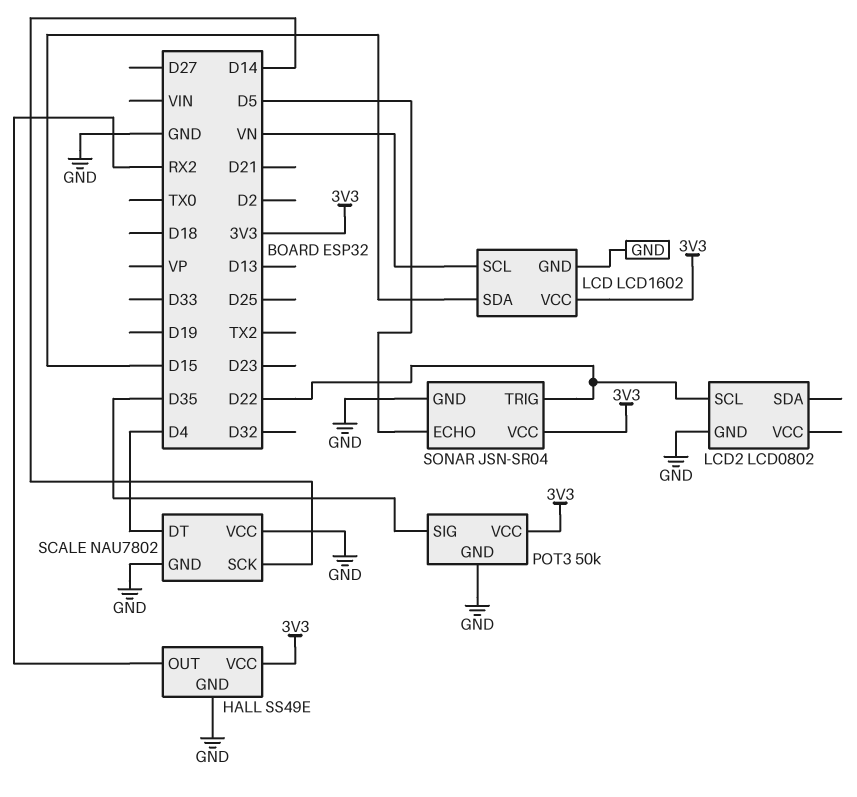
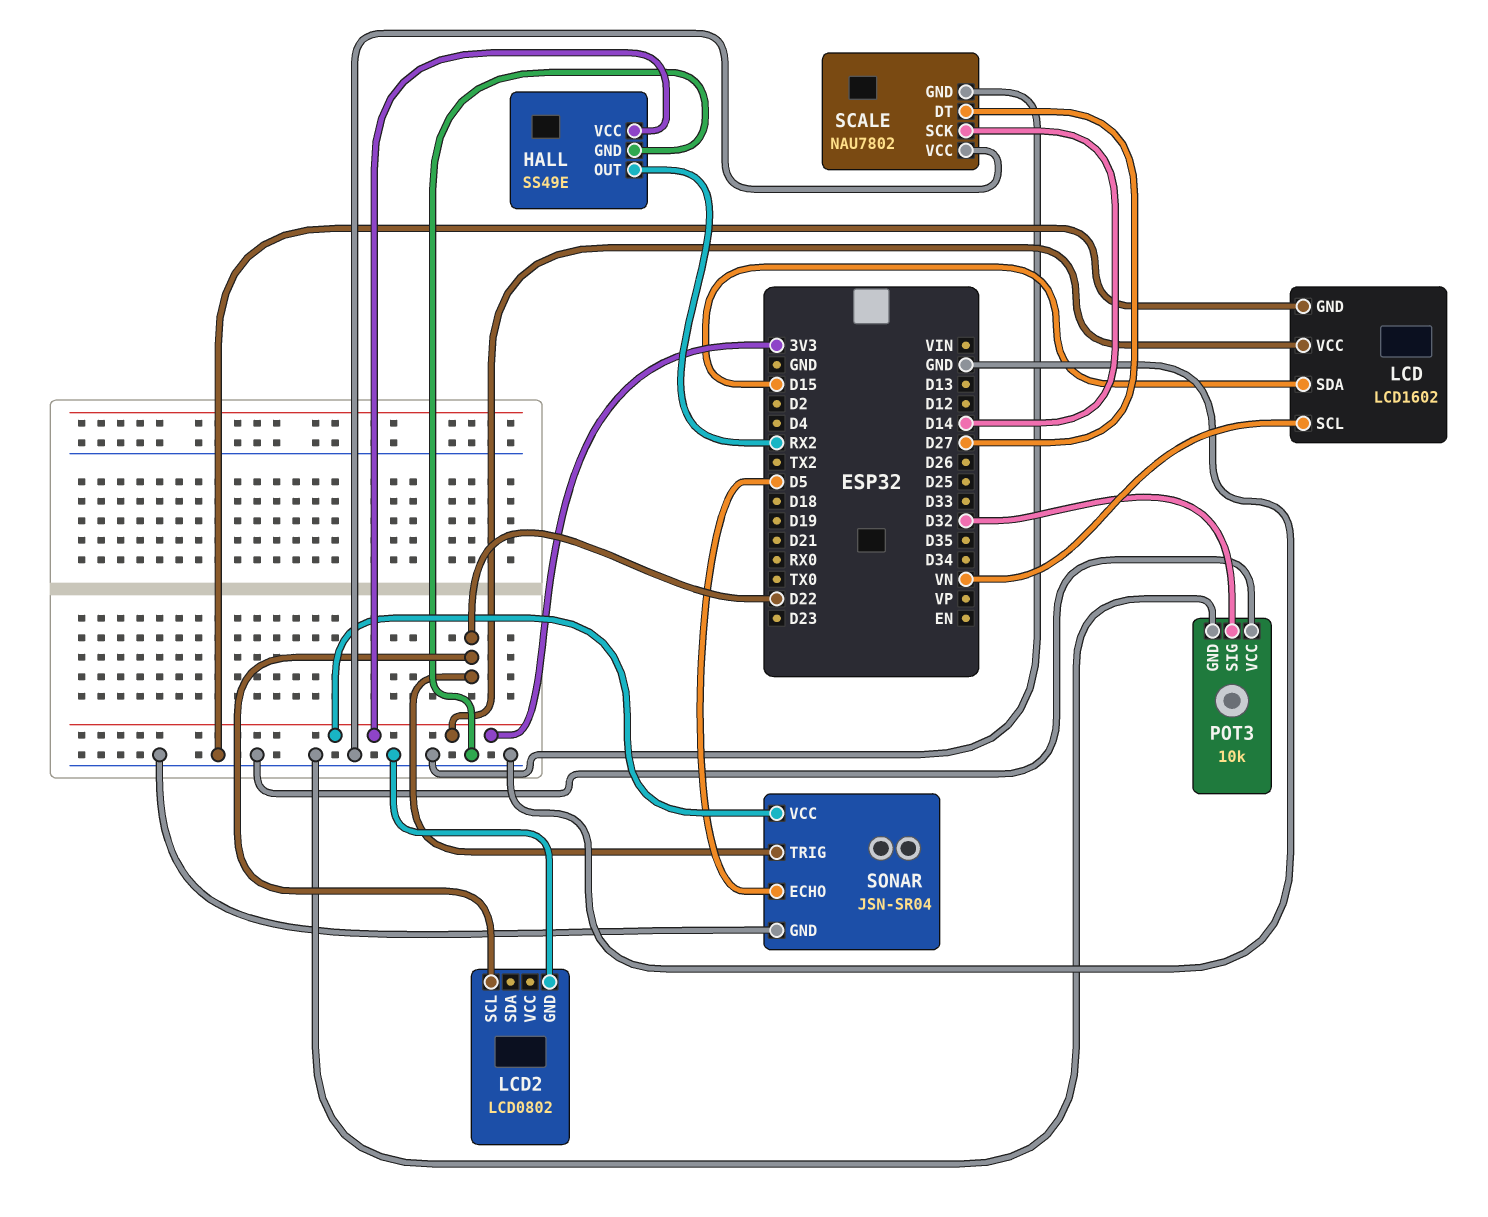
POT3: 50k -> 10k
POT3 pin SIG: D35 -> D32
POT3 pin VCC: 3V3 -> GND
SCALE pin DT: D4 -> D27

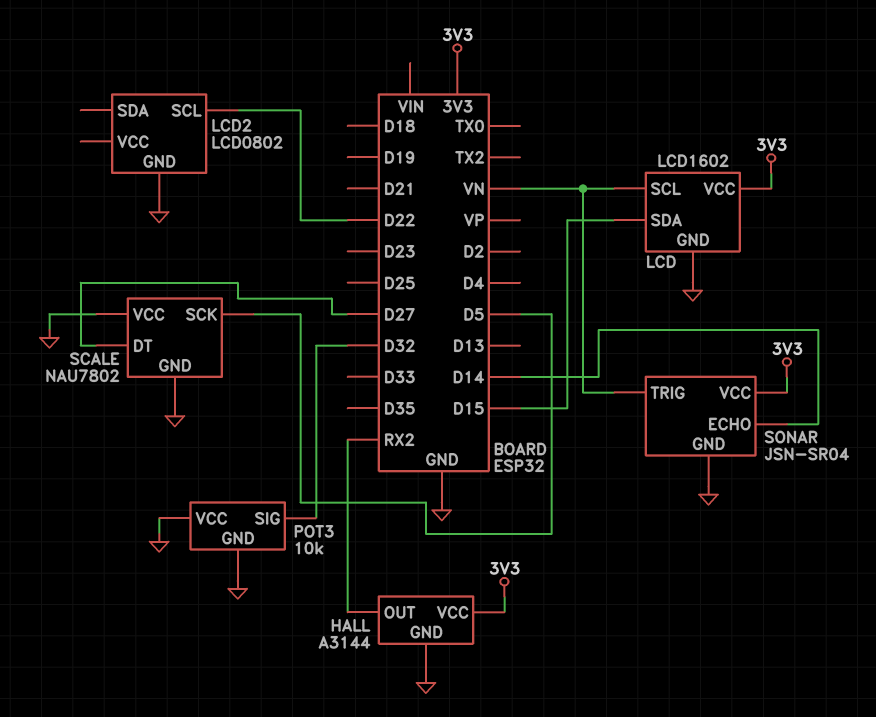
HALL: SS49E -> A3144
SCALE pin SCK: D14 -> D5
SONAR pin ECHO: D5 -> D14
SONAR pin TRIG: D22 -> VN

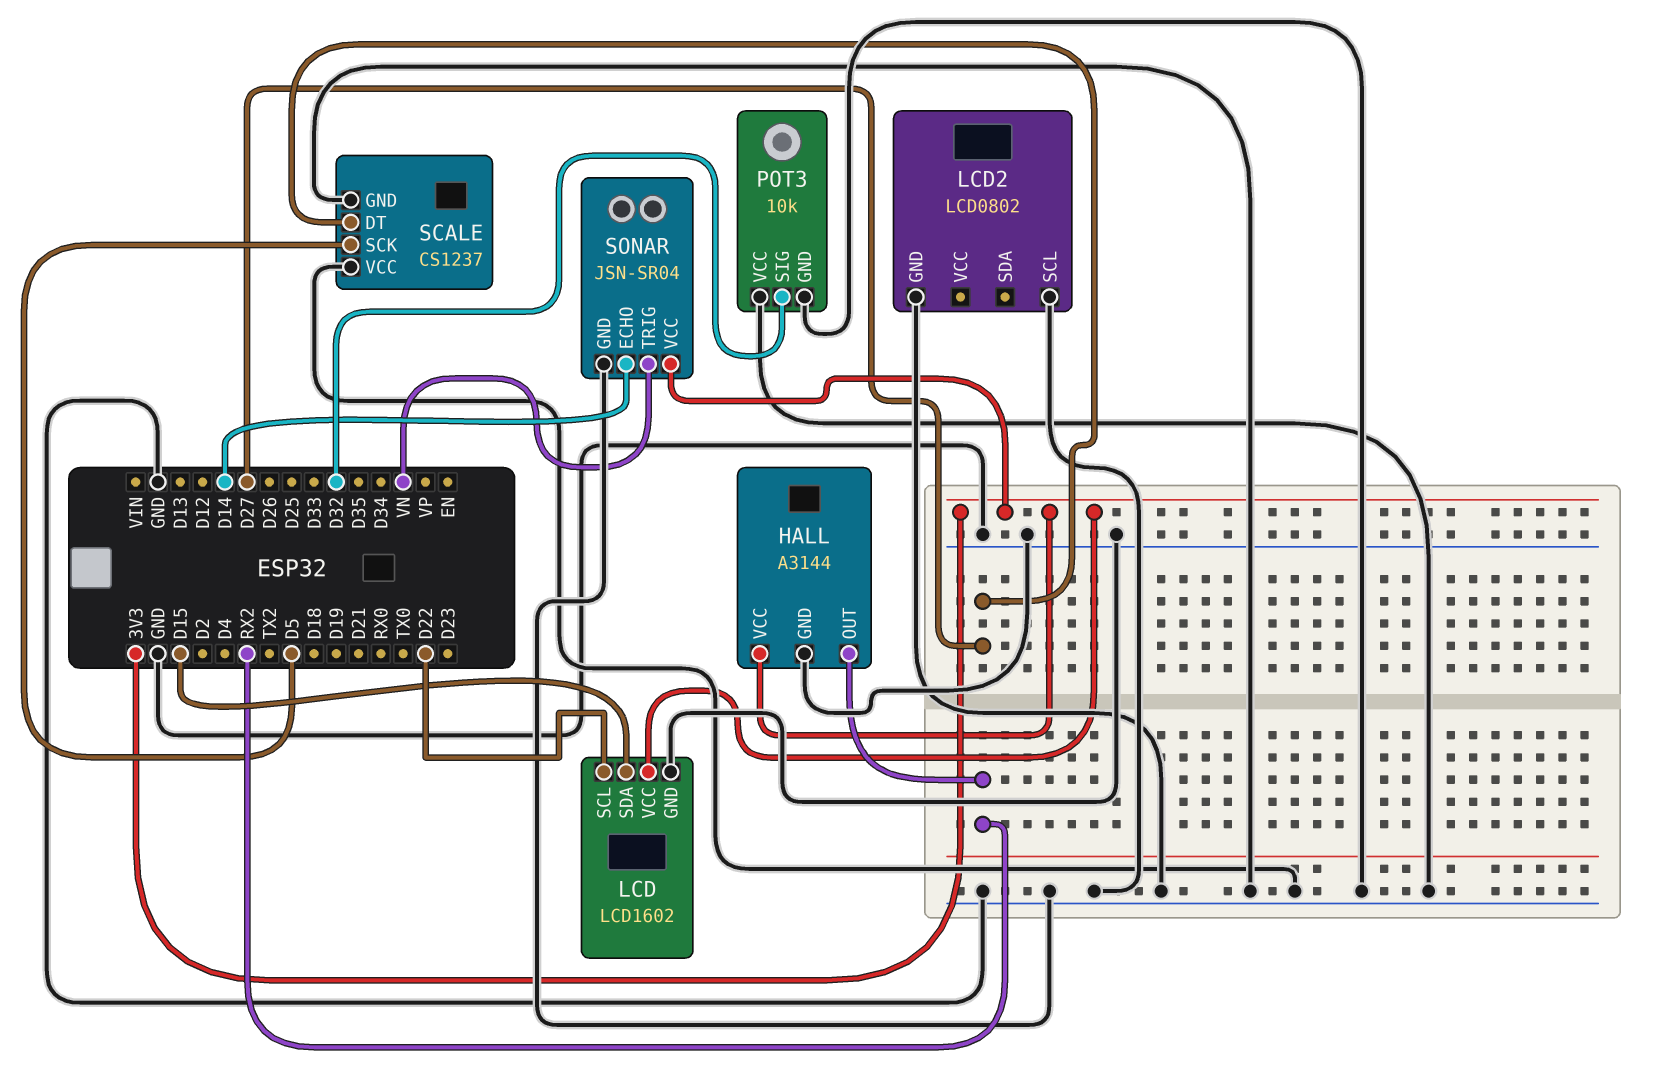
LCD pin SCL: VN -> D22
LCD2 pin SCL: D22 -> GND
SCALE: NAU7802 -> CS1237

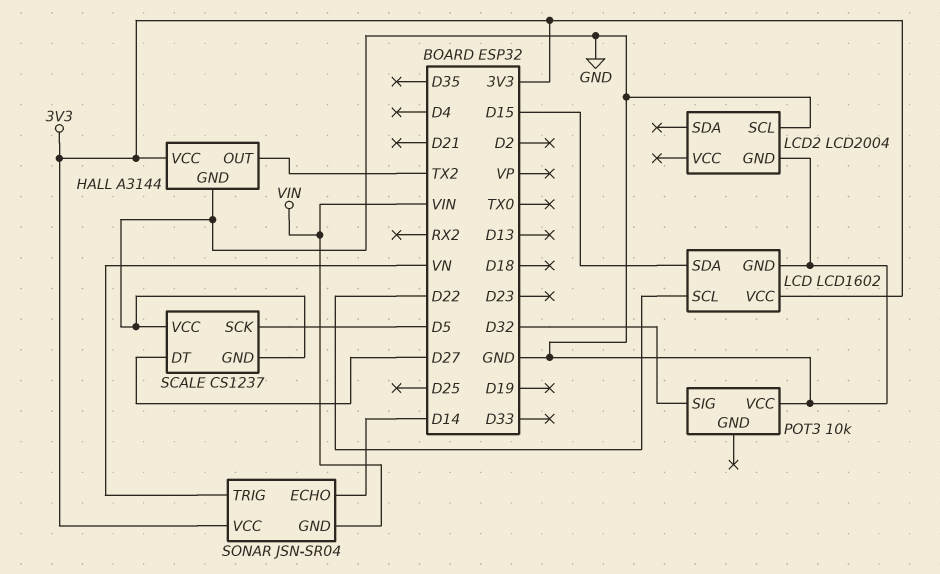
HALL pin OUT: RX2 -> TX2
LCD2: LCD0802 -> LCD2004
POT3 pin GND: GND -> none
SONAR pin GND: GND -> VIN

